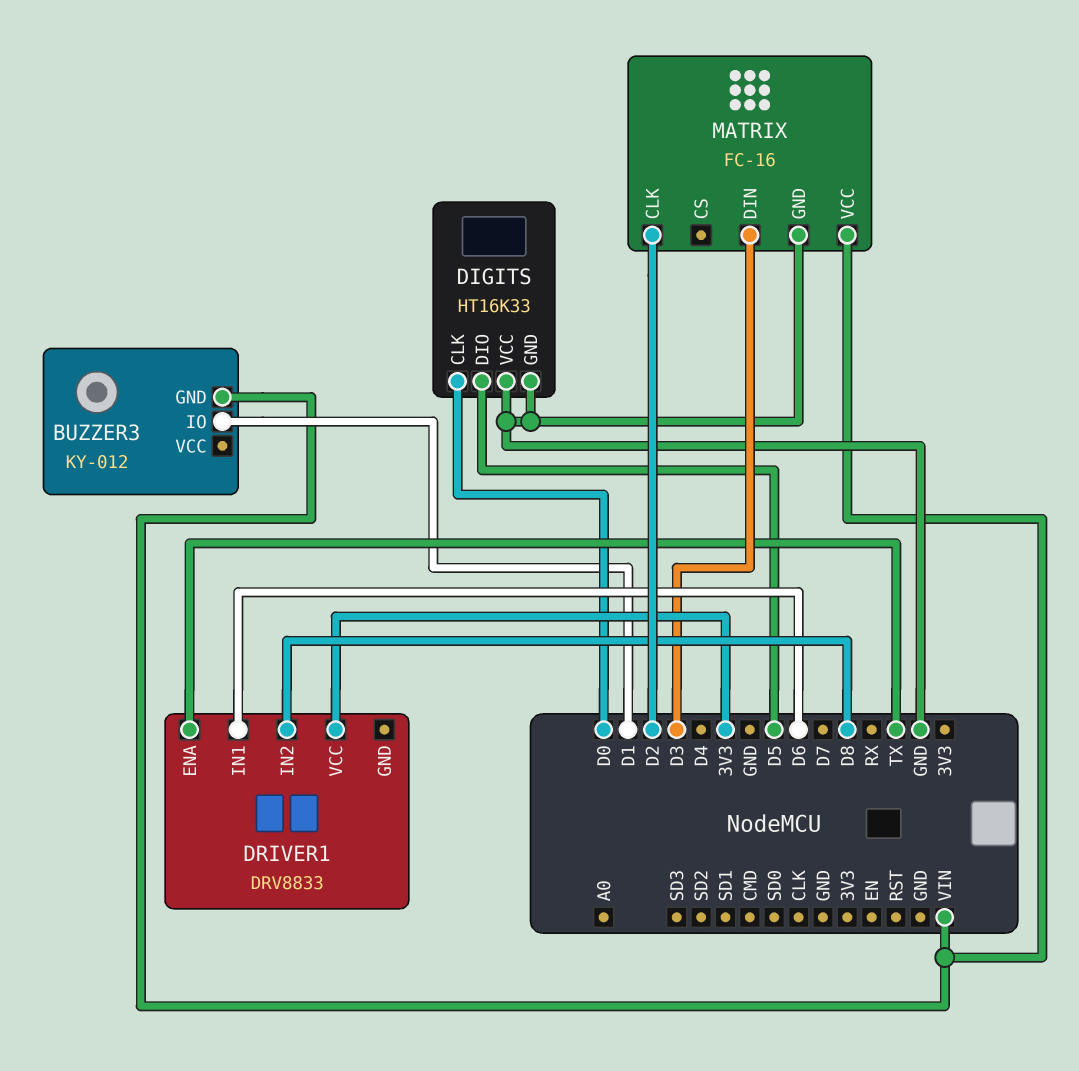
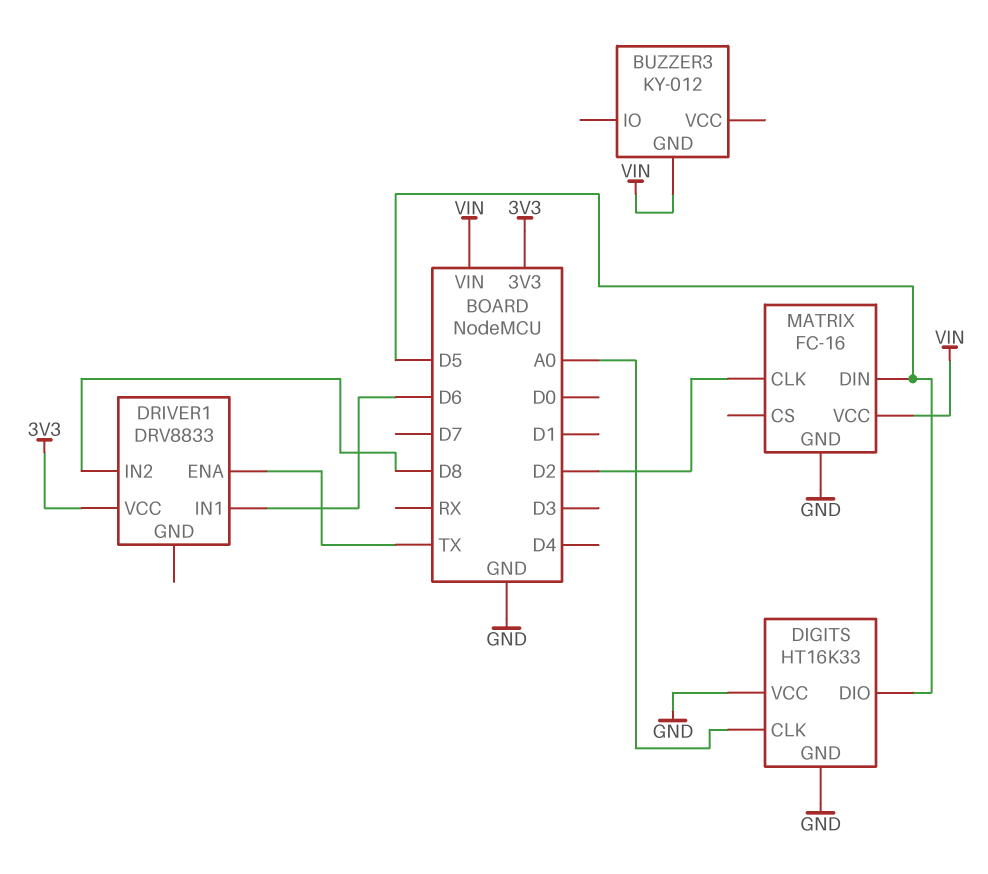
BUZZER3 pin IO: D1 -> none
DIGITS pin CLK: D0 -> A0
MATRIX pin DIN: D3 -> D5

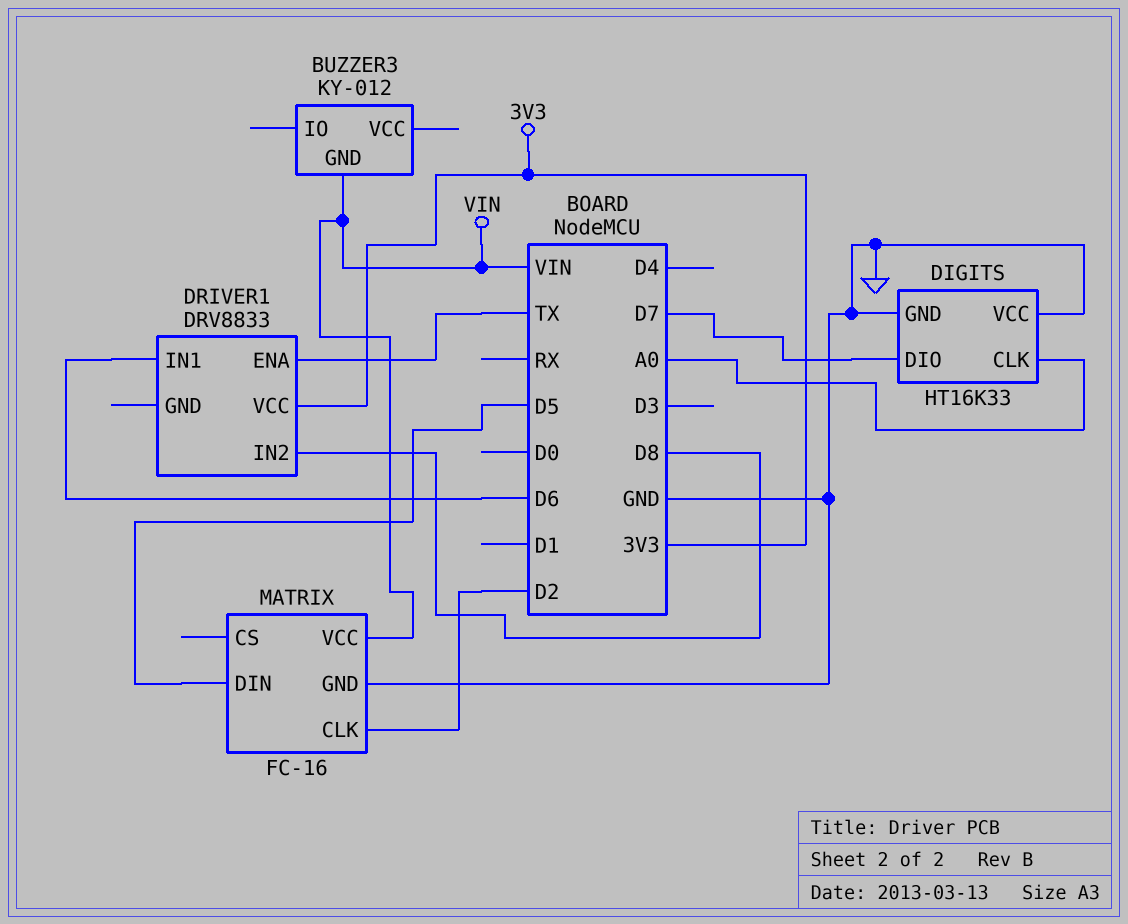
DIGITS pin DIO: D5 -> D7

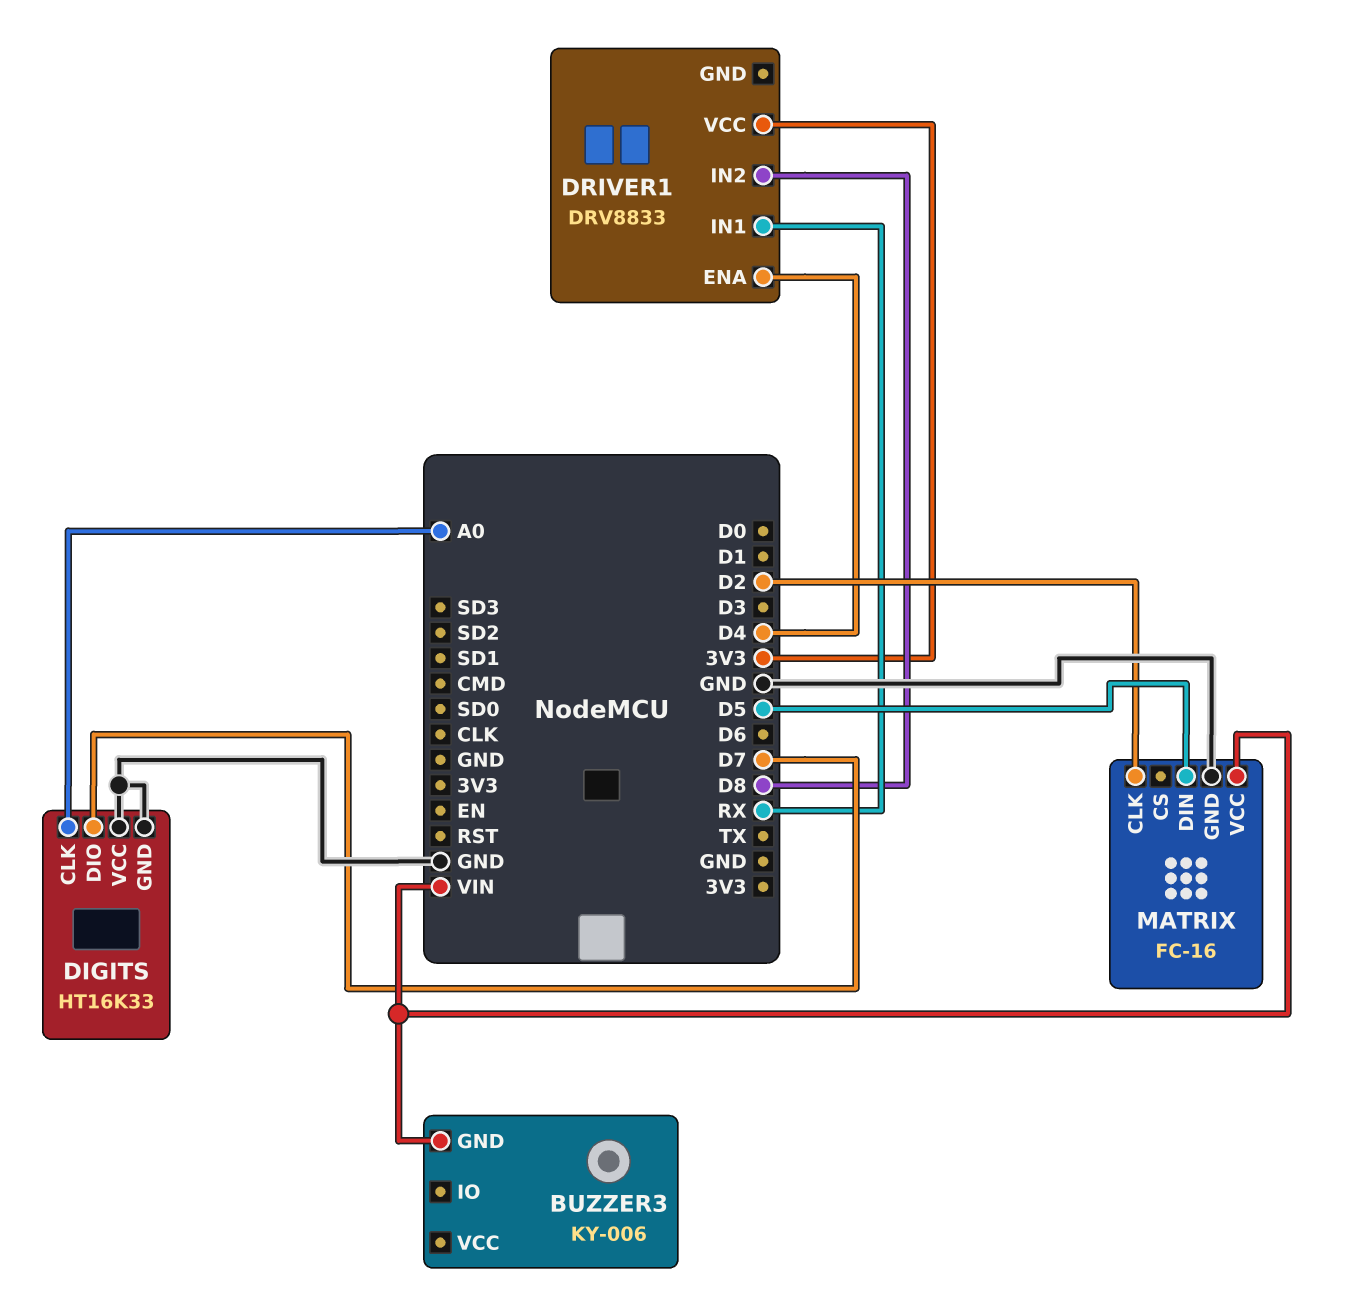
BUZZER3: KY-012 -> KY-006
DRIVER1 pin ENA: TX -> D4
DRIVER1 pin IN1: D6 -> RX

